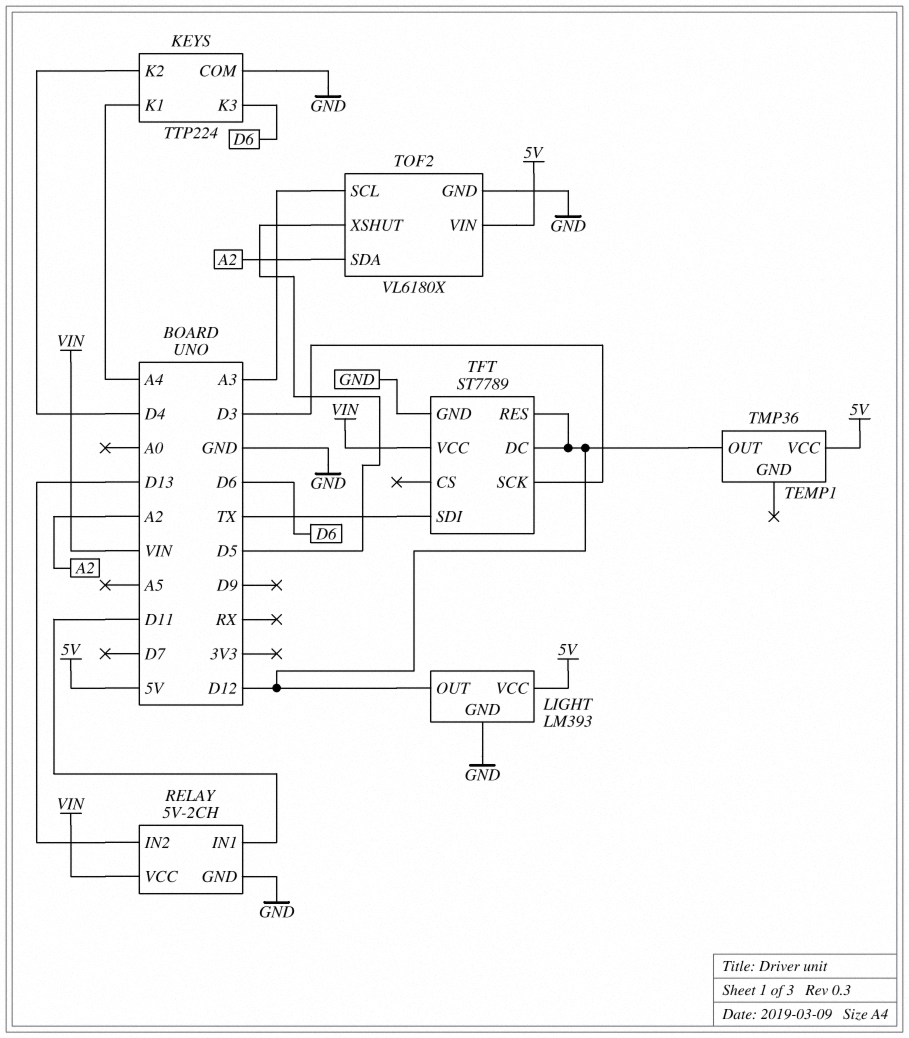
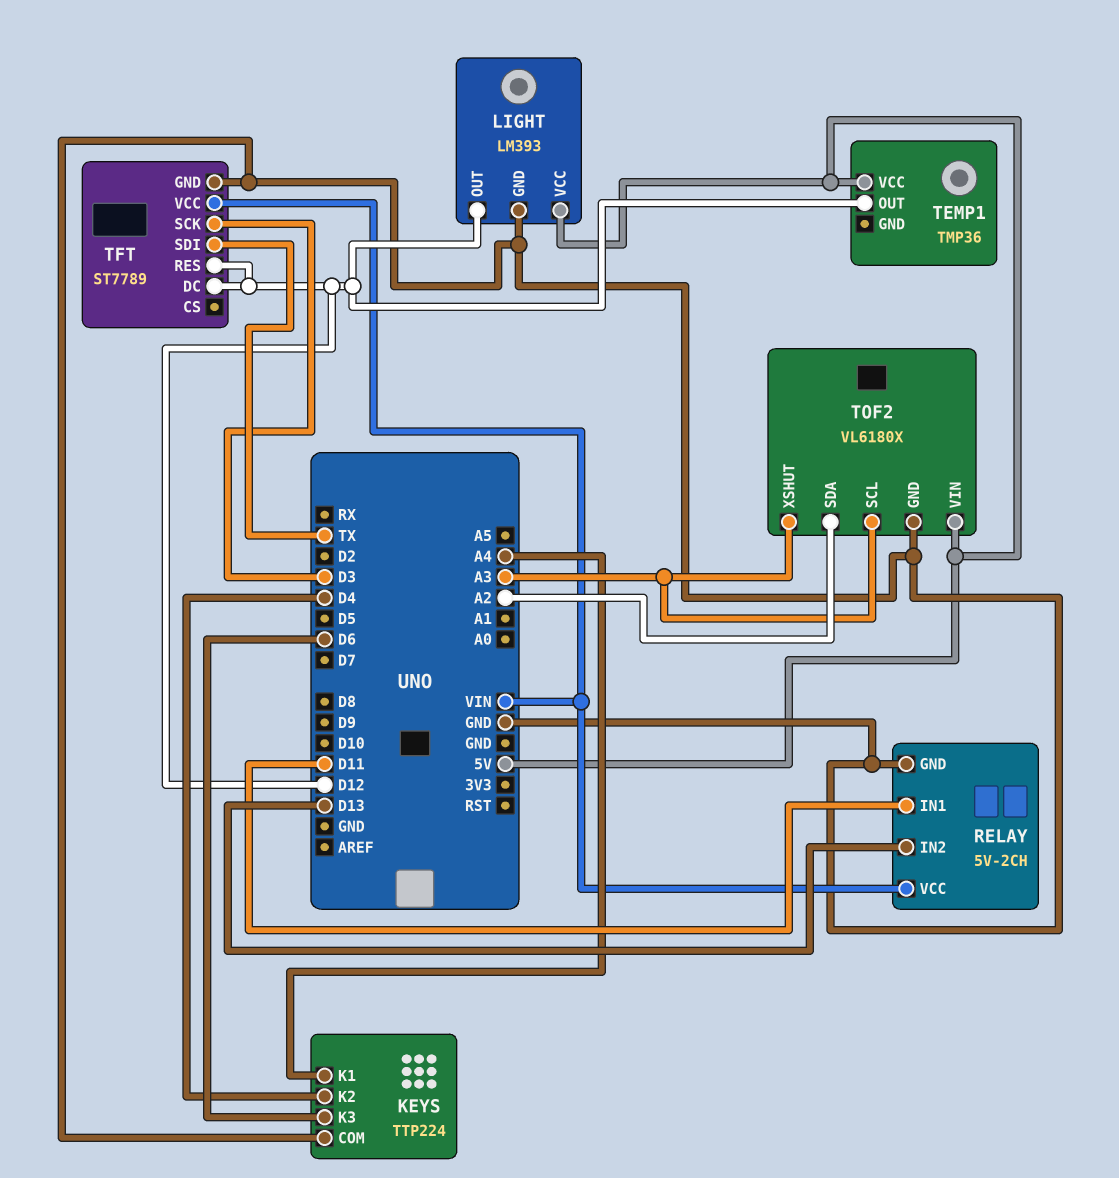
TOF2 pin XSHUT: D5 -> A3

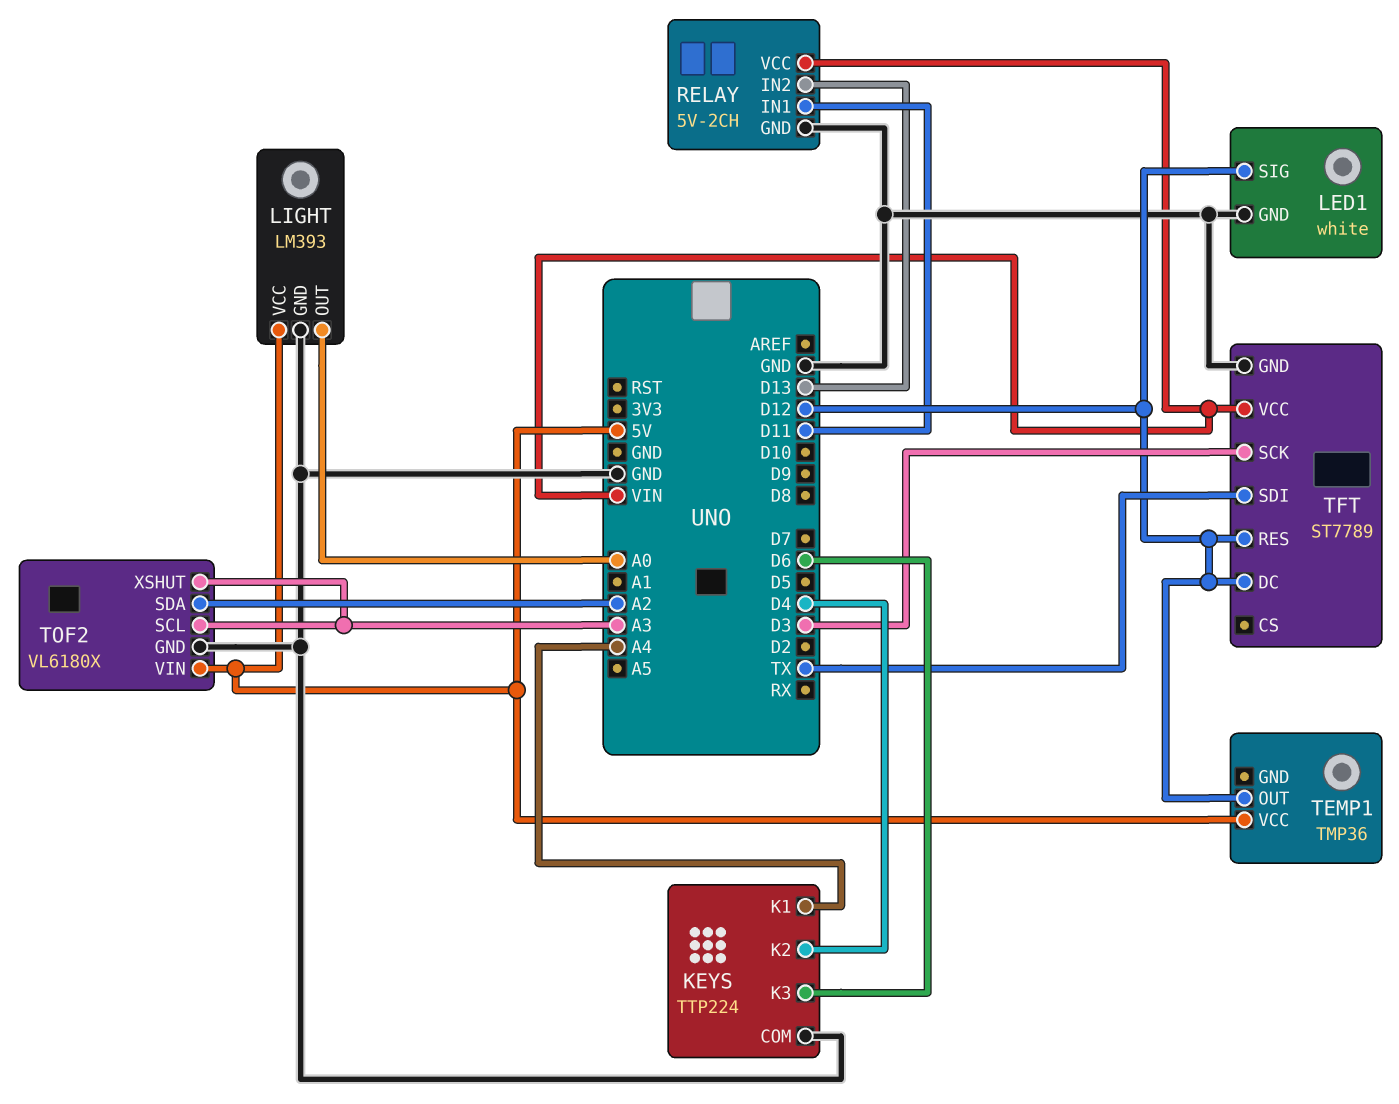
LED1: none -> white
LED1 pin GND: none -> GND
LED1 pin SIG: none -> D12
LIGHT pin OUT: D12 -> A0

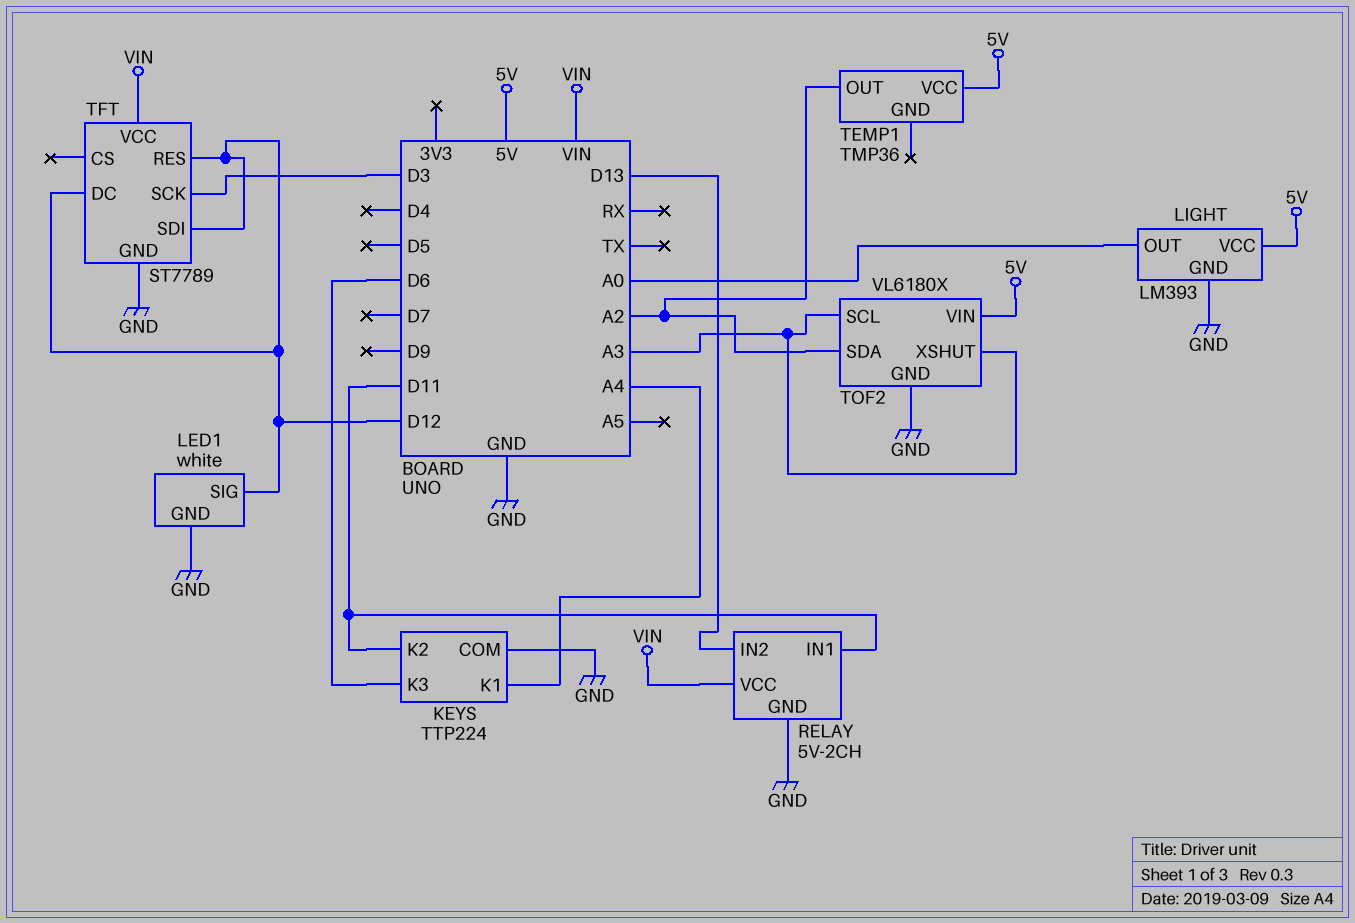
KEYS pin K2: D4 -> D11
TEMP1 pin OUT: D12 -> A2
TFT pin SDI: TX -> D12

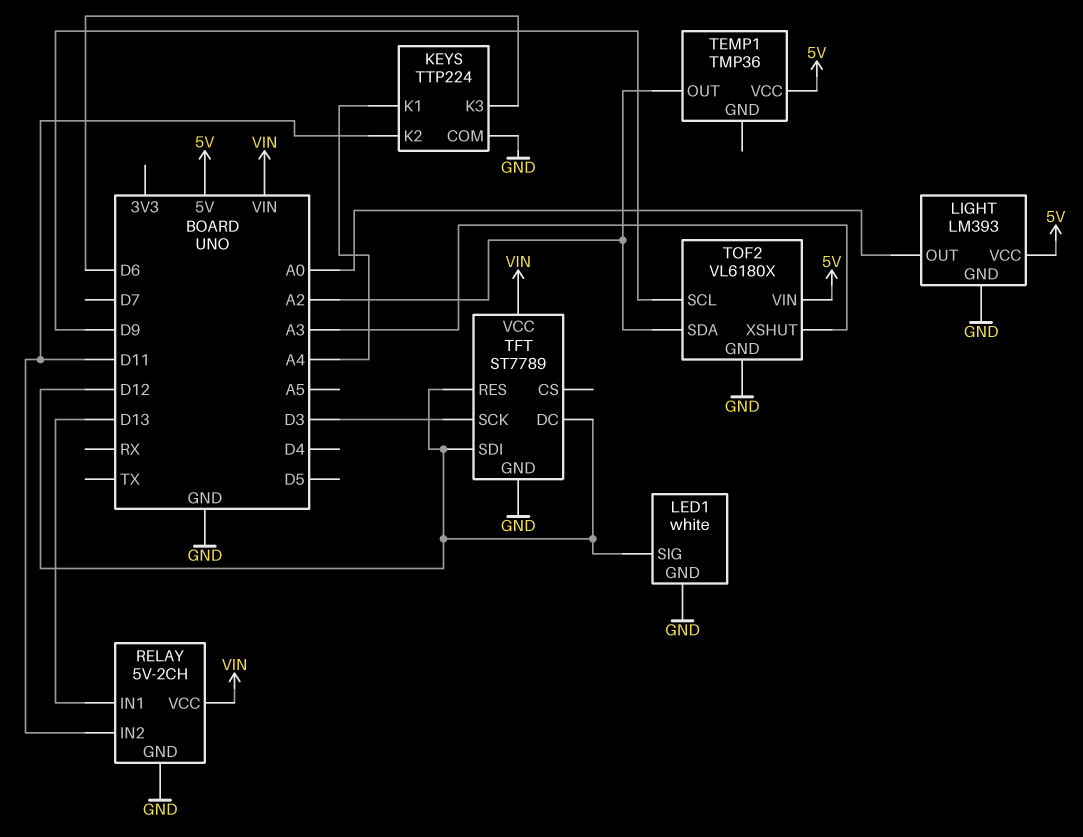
RELAY pin IN1: D11 -> D13
RELAY pin IN2: D13 -> D11
TOF2 pin SCL: A3 -> D9

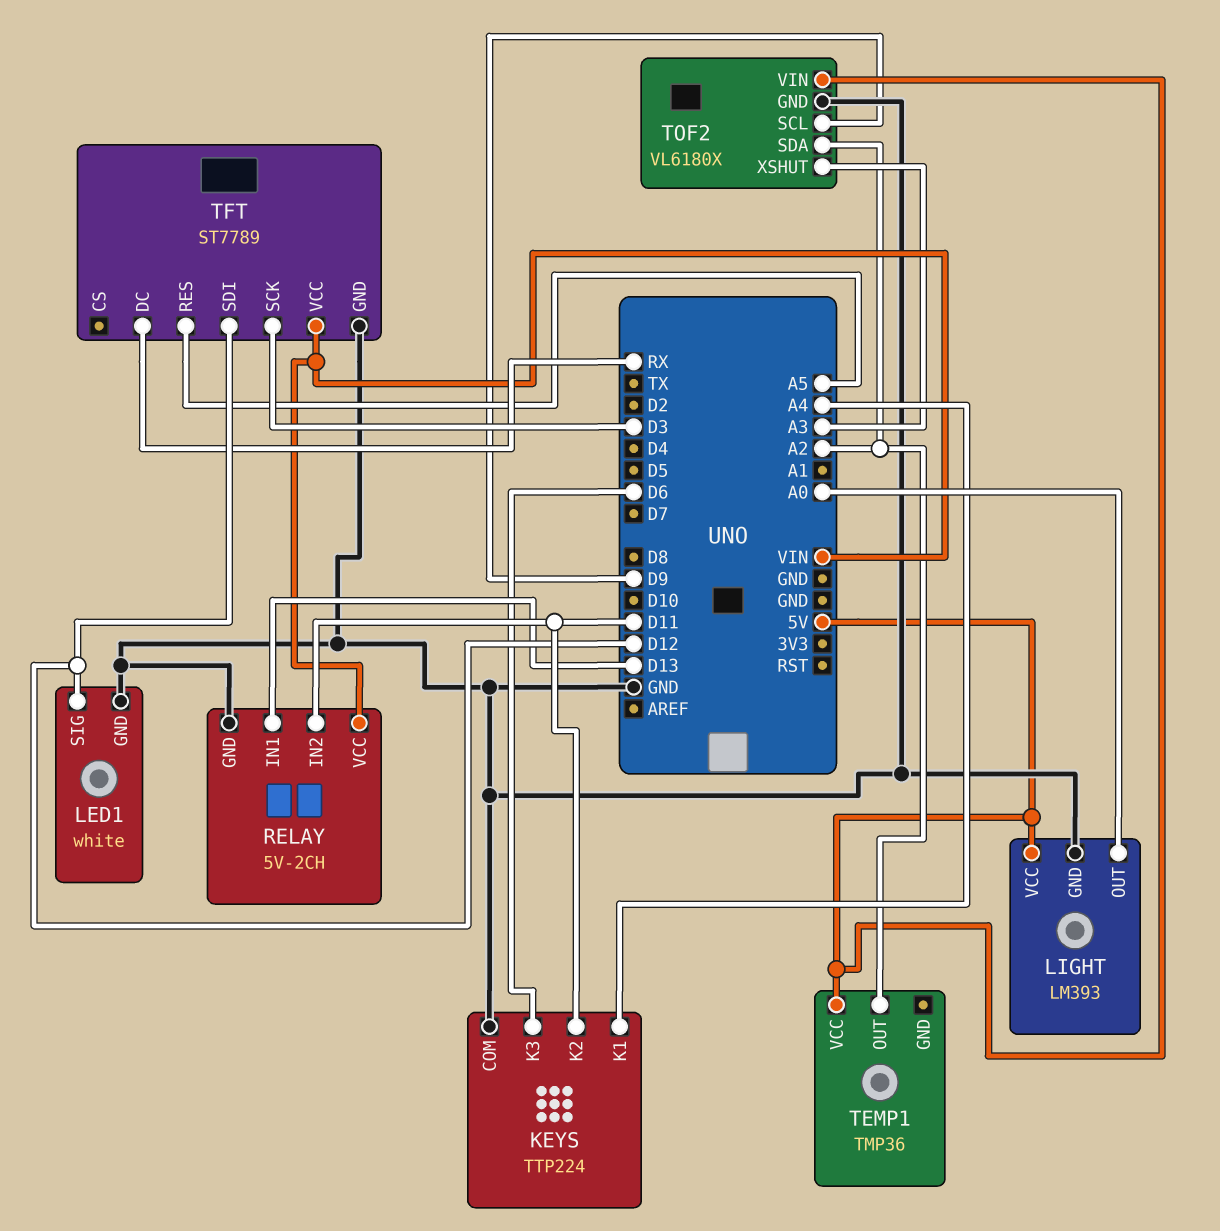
TFT pin DC: D12 -> RX
TFT pin RES: D12 -> A5

